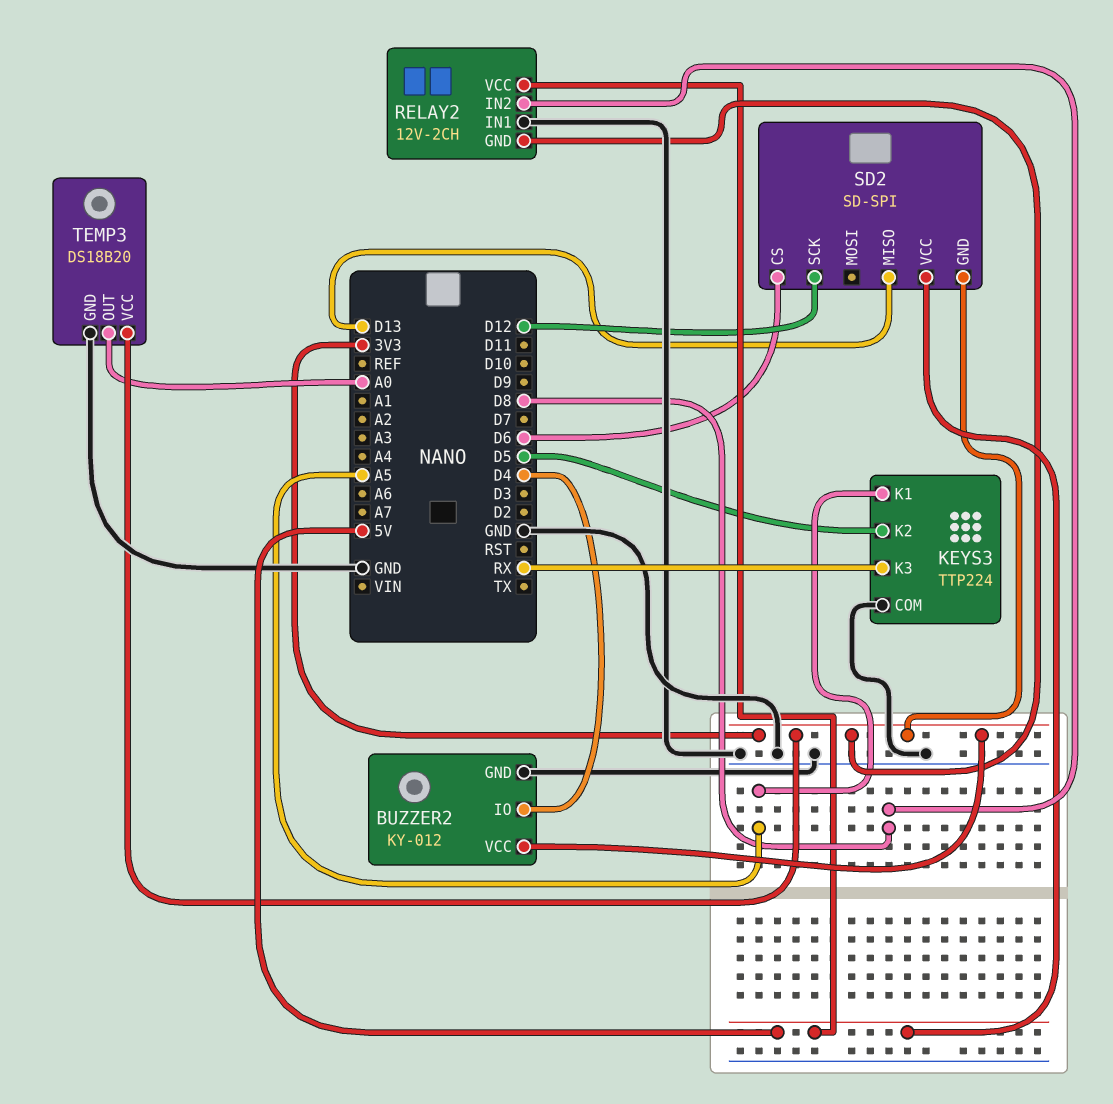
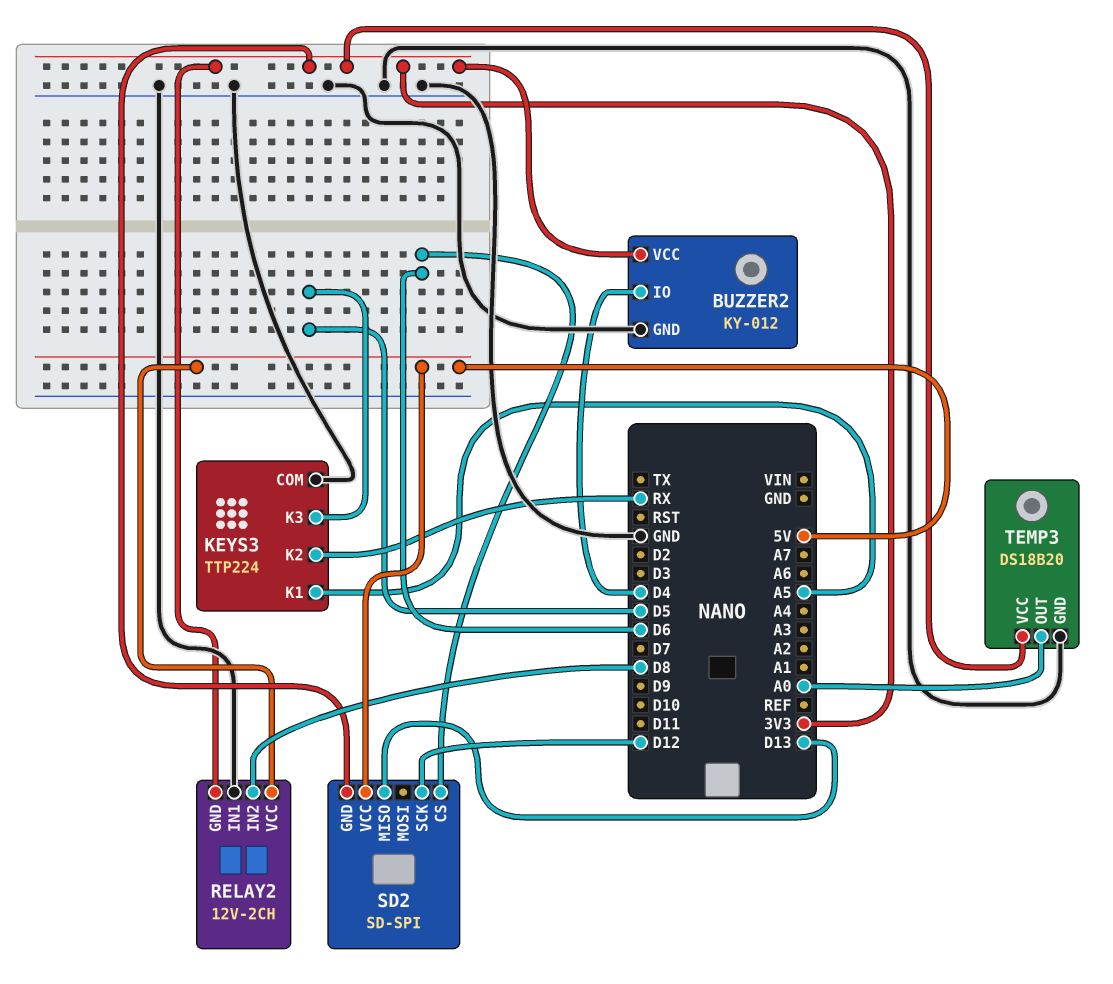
KEYS3 pin K2: D5 -> RX
KEYS3 pin K3: RX -> D5

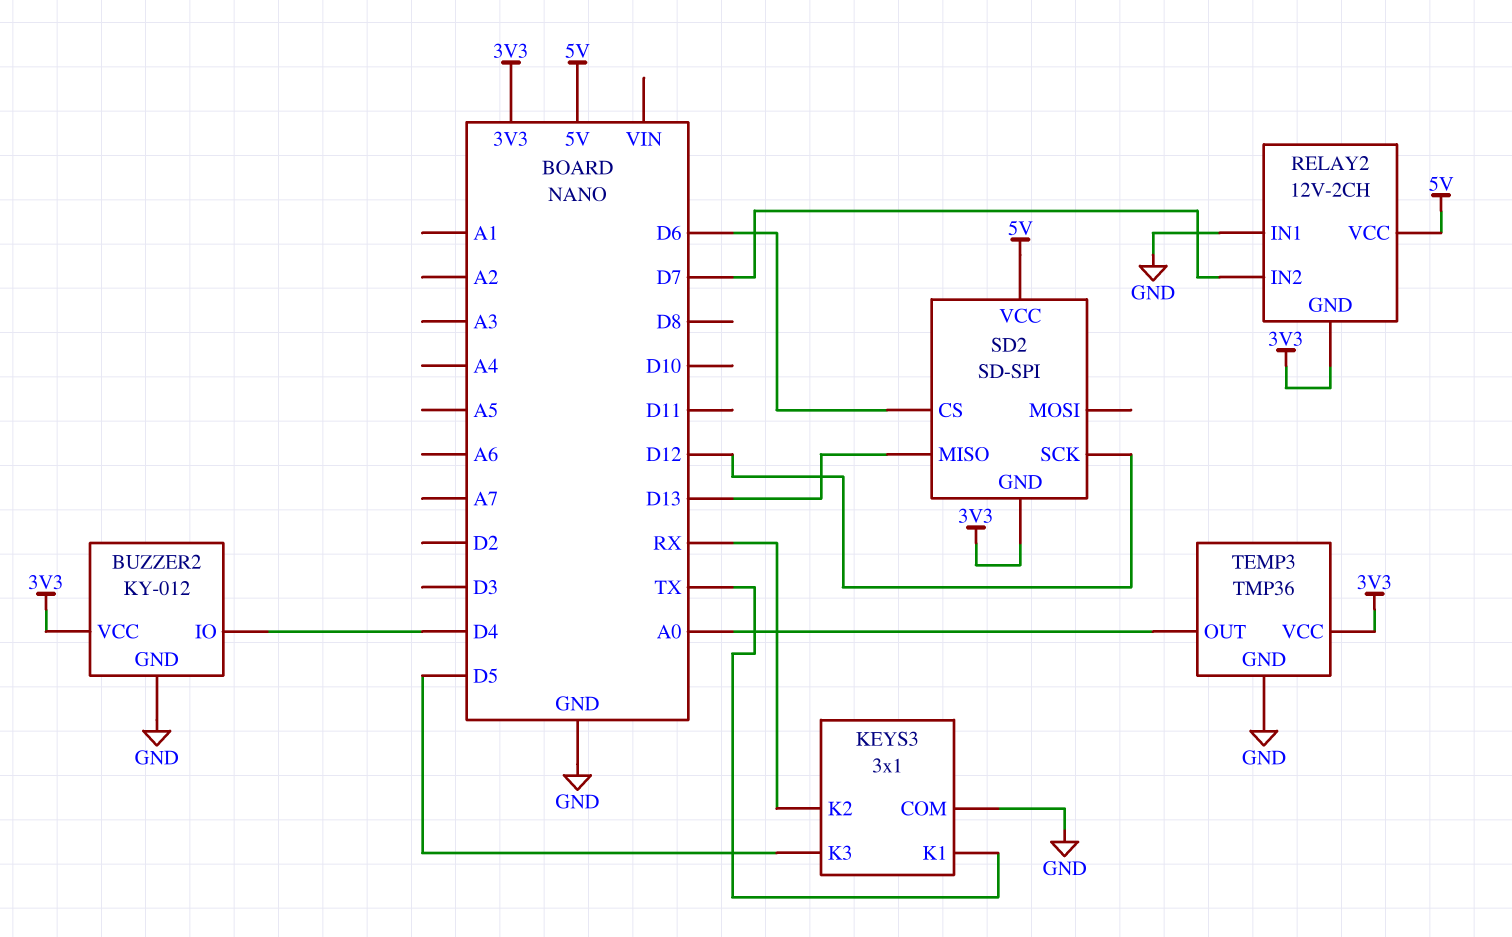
KEYS3: TTP224 -> 3x1
KEYS3 pin K1: A5 -> TX
RELAY2 pin IN2: D8 -> D7
TEMP3: DS18B20 -> TMP36

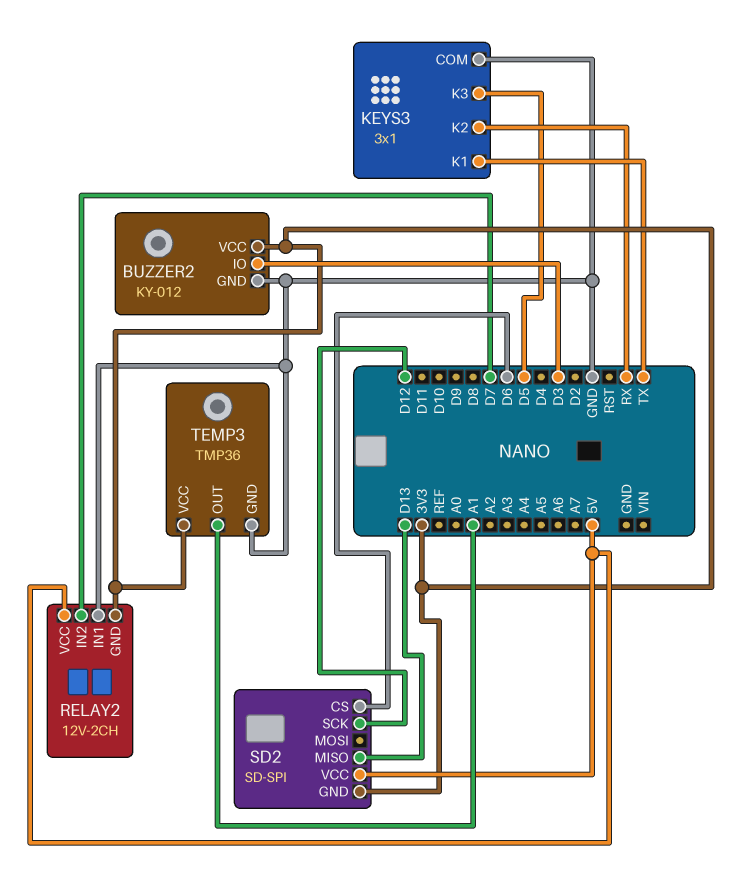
BUZZER2 pin IO: D4 -> D3
TEMP3 pin OUT: A0 -> A1

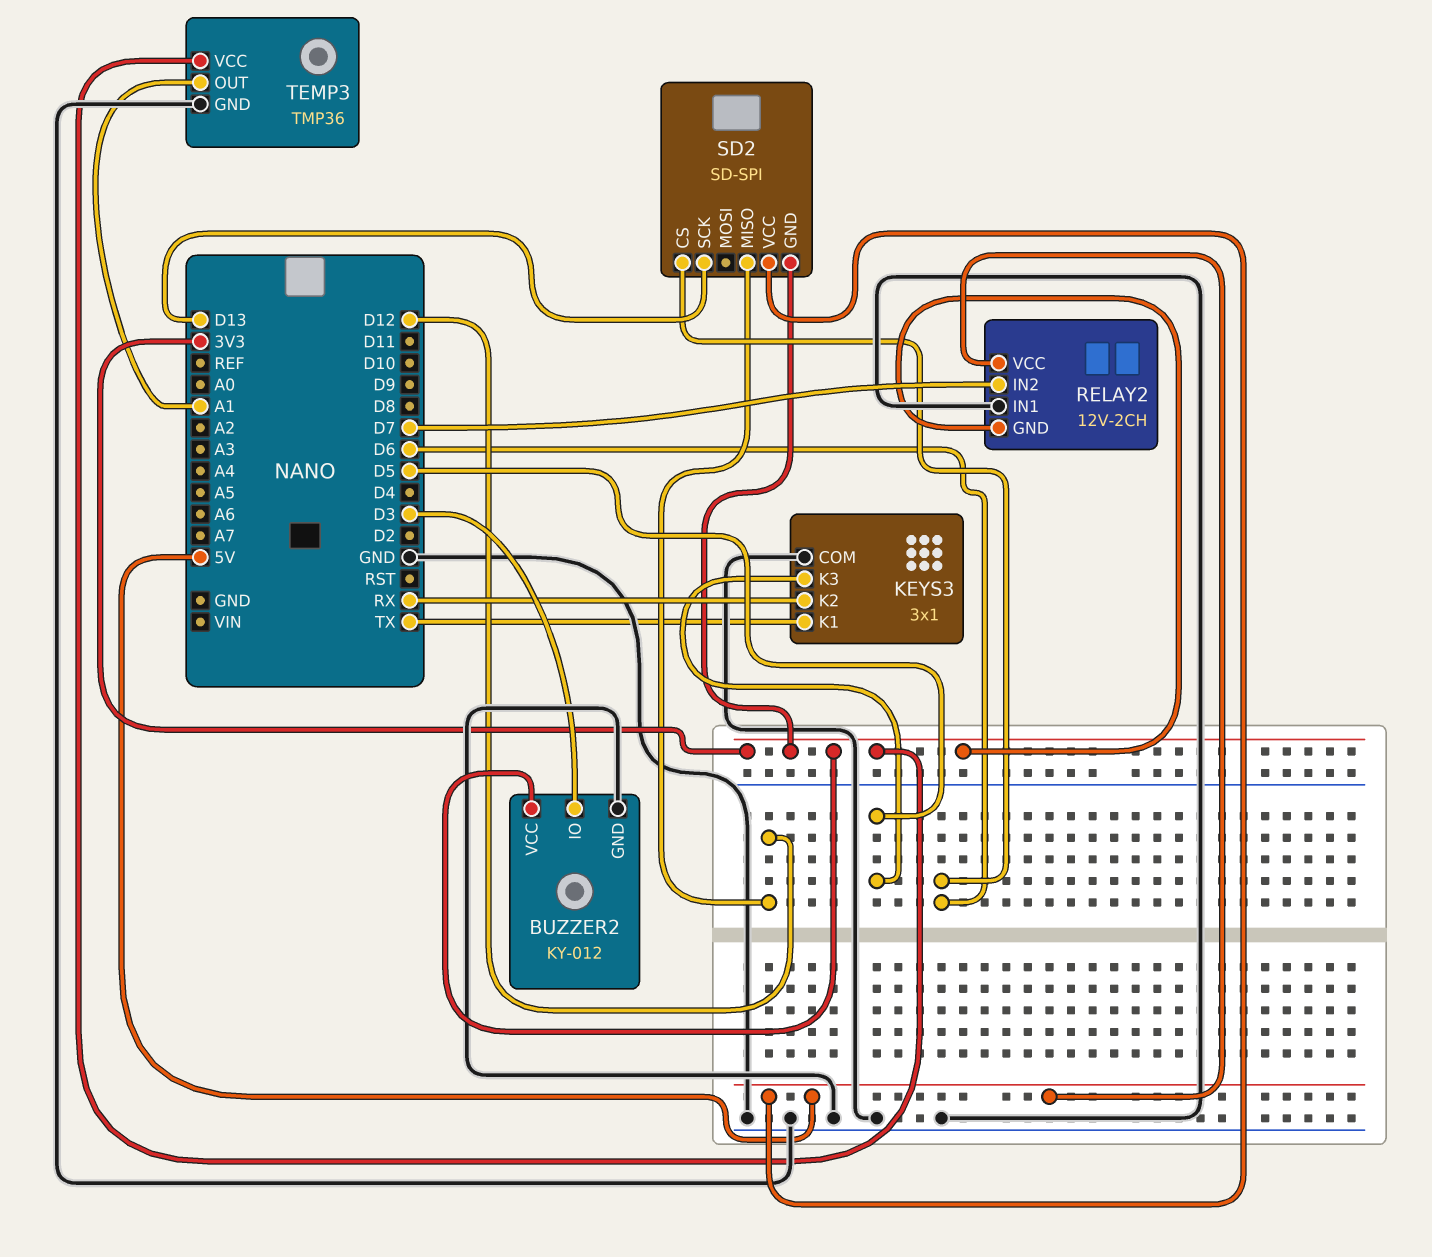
SD2 pin MISO: D13 -> D12
SD2 pin SCK: D12 -> D13

